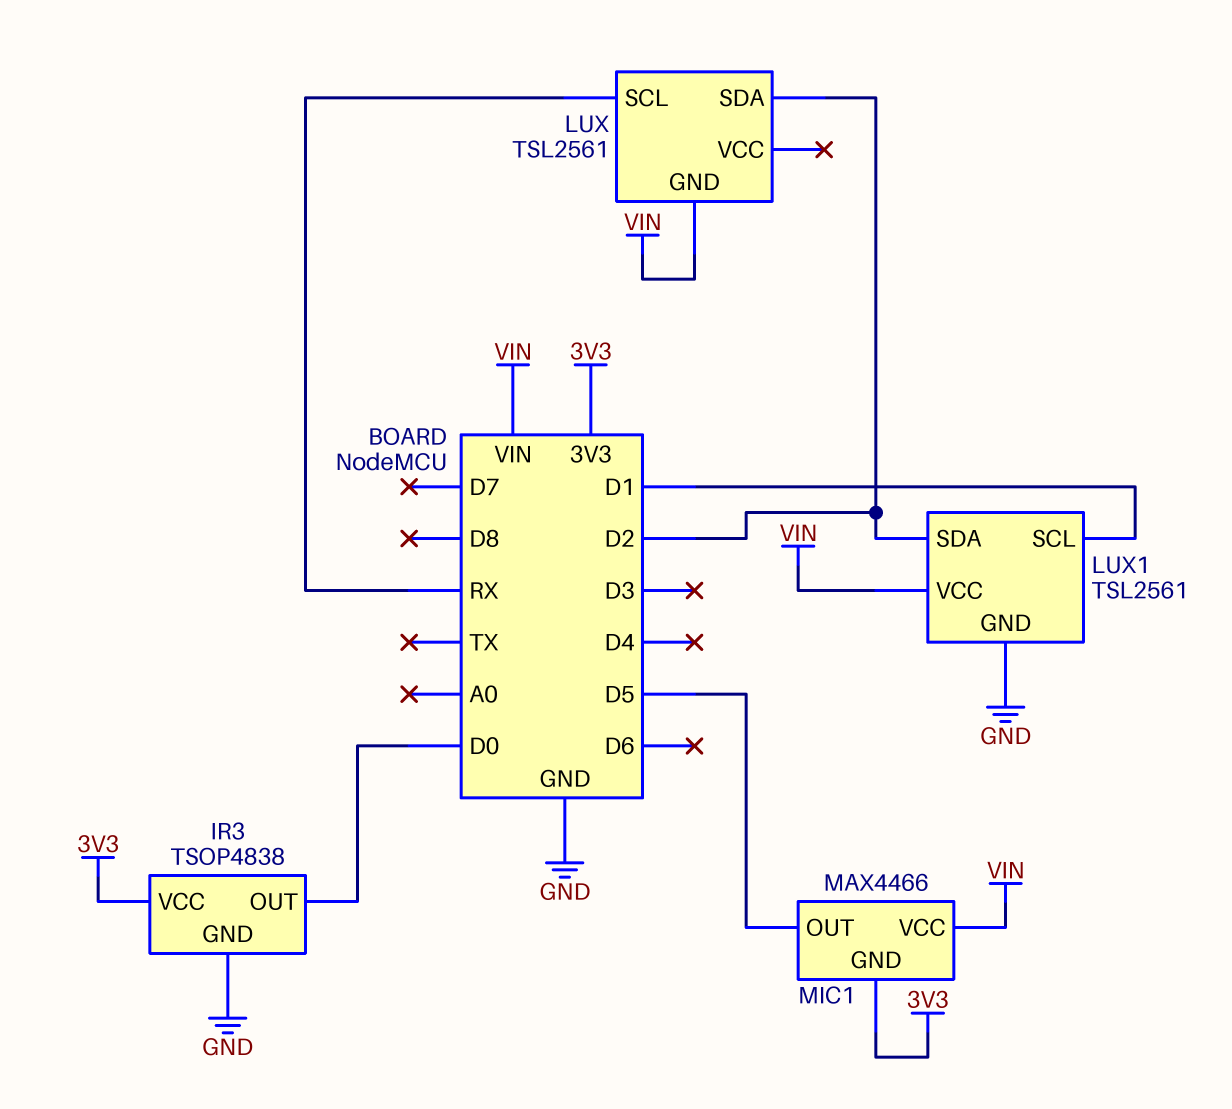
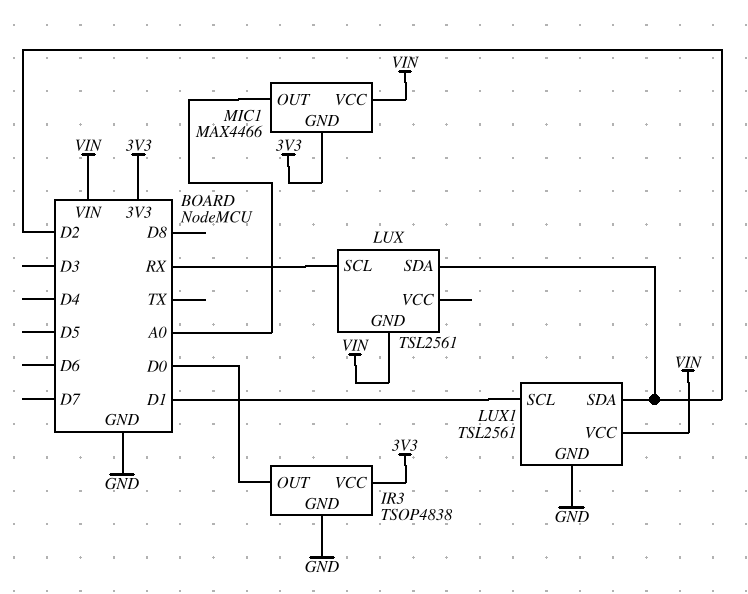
MIC1 pin OUT: D5 -> A0

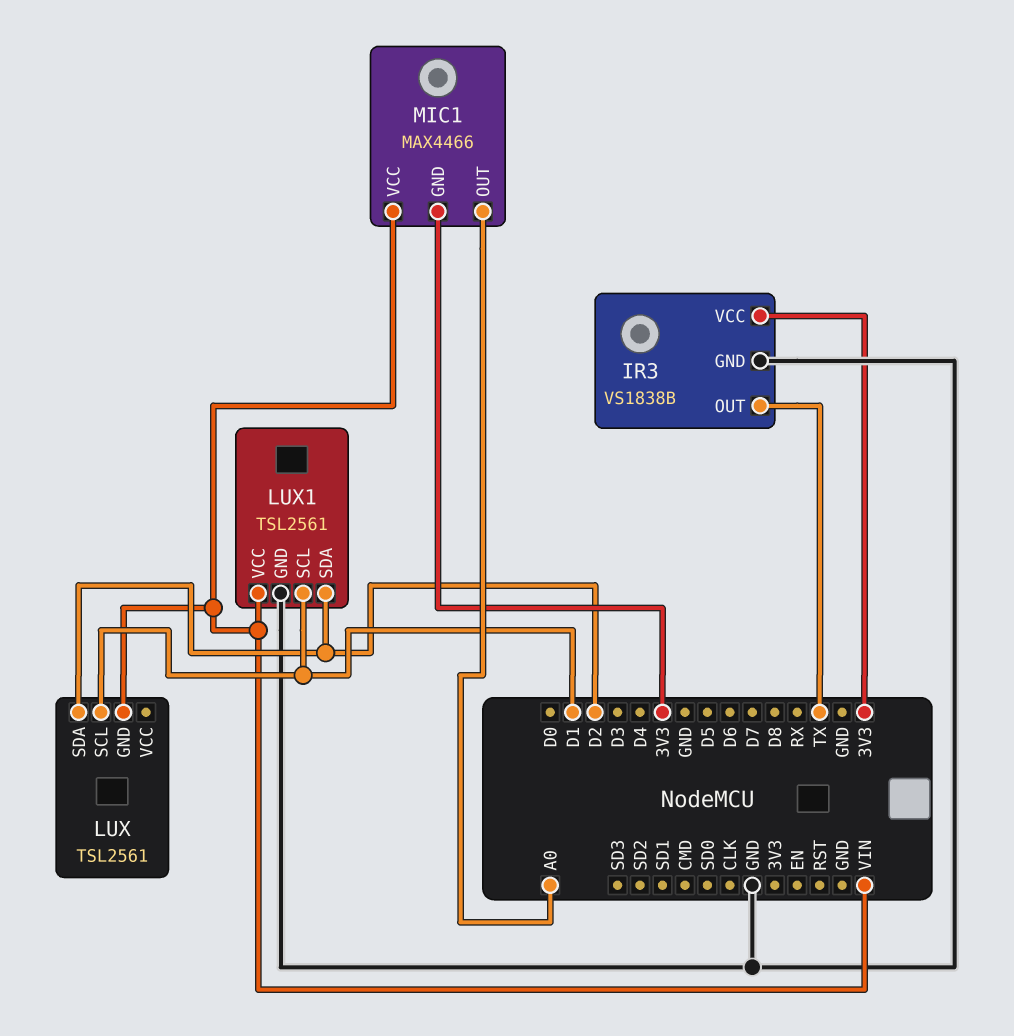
IR3: TSOP4838 -> VS1838B
IR3 pin OUT: D0 -> TX
LUX pin SCL: RX -> D1

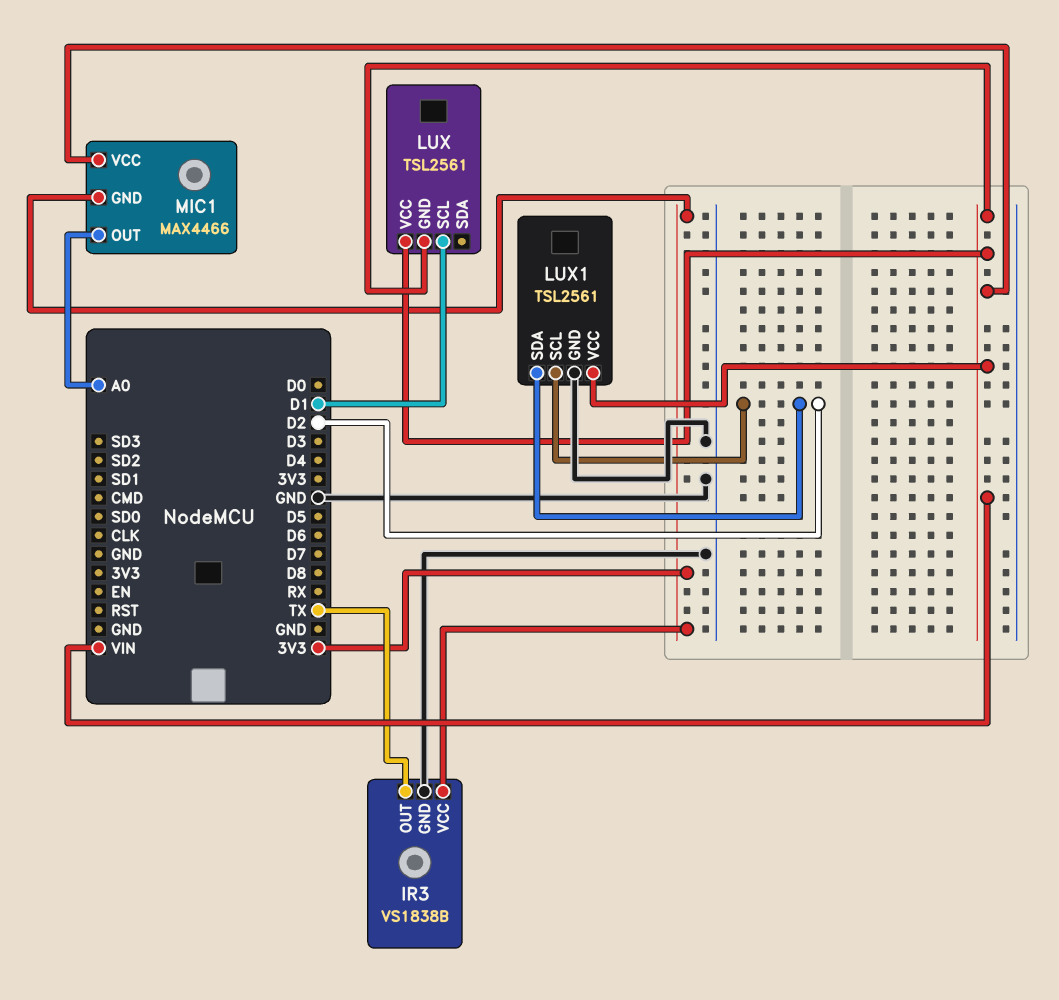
LUX pin SDA: D2 -> none
LUX pin VCC: none -> VIN
LUX1 pin SCL: D1 -> D2

